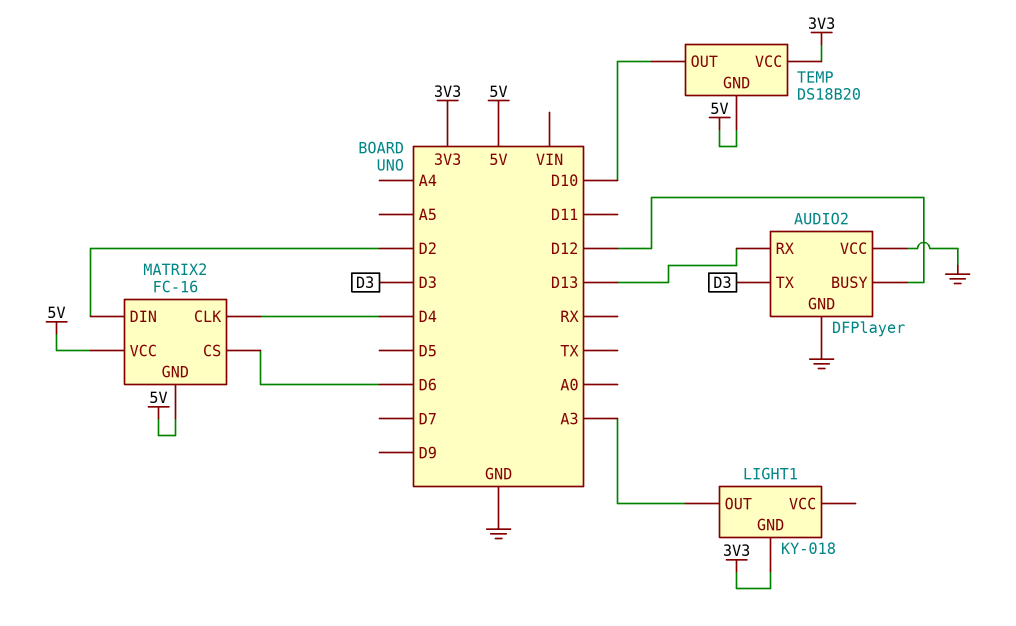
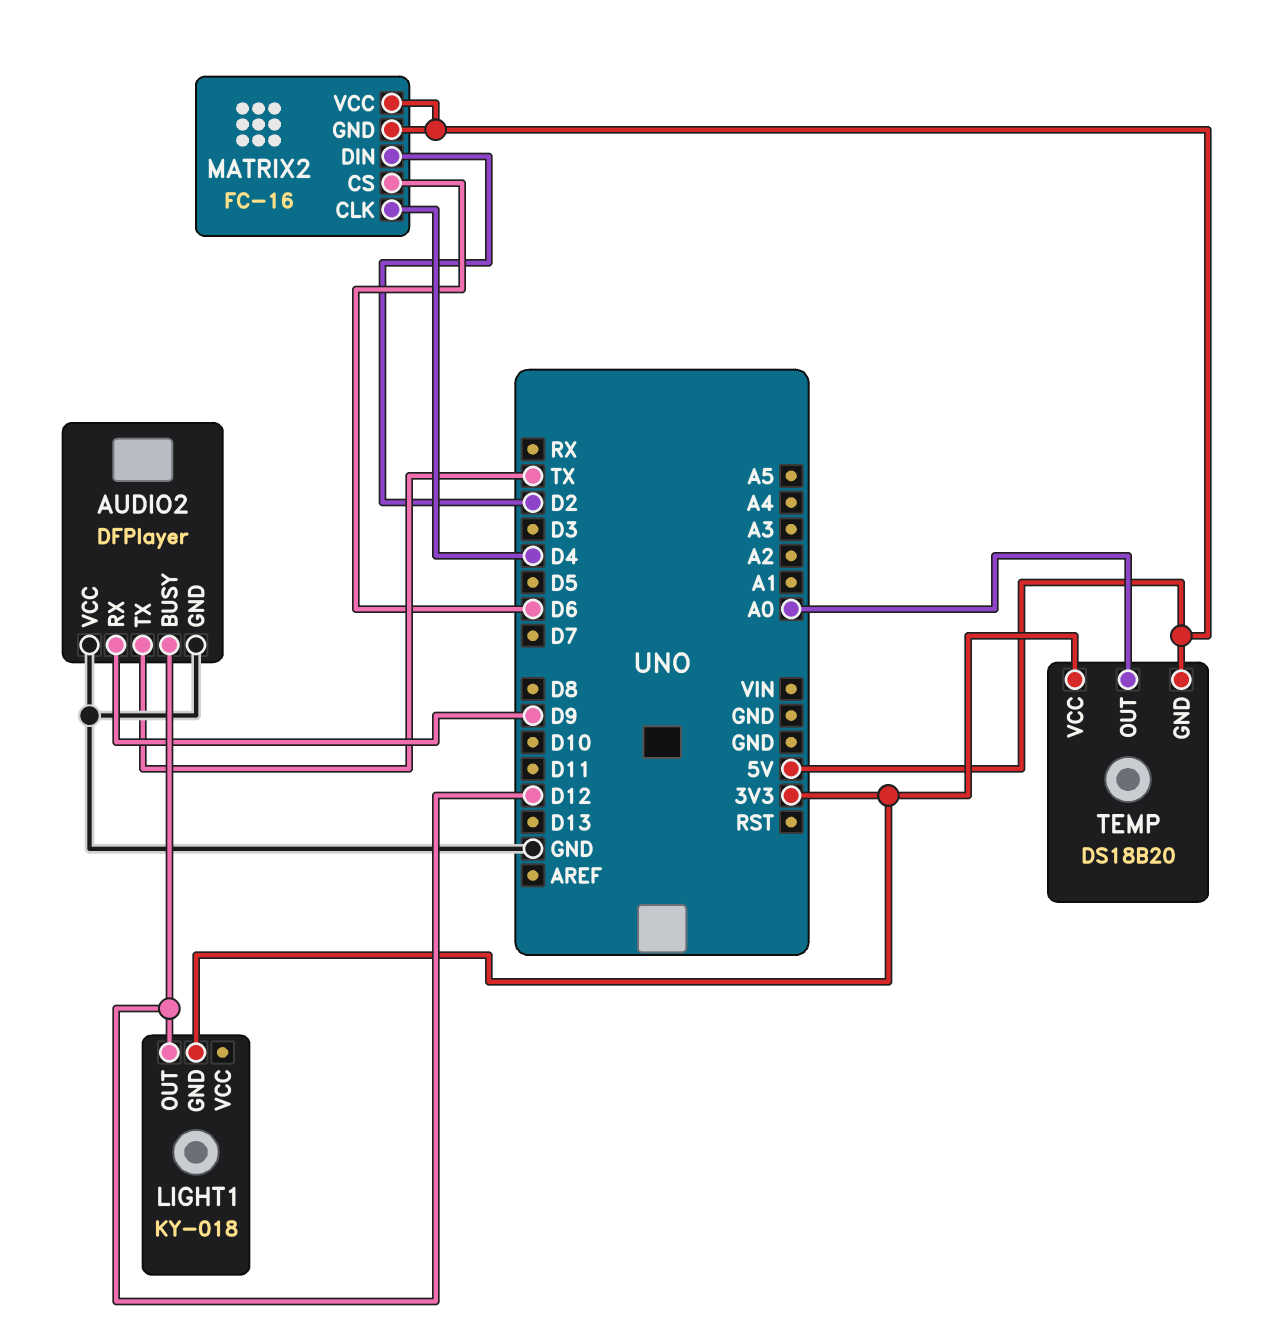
AUDIO2 pin RX: D13 -> D9
AUDIO2 pin TX: D3 -> TX
LIGHT1 pin OUT: A3 -> D12
TEMP pin OUT: D10 -> A0

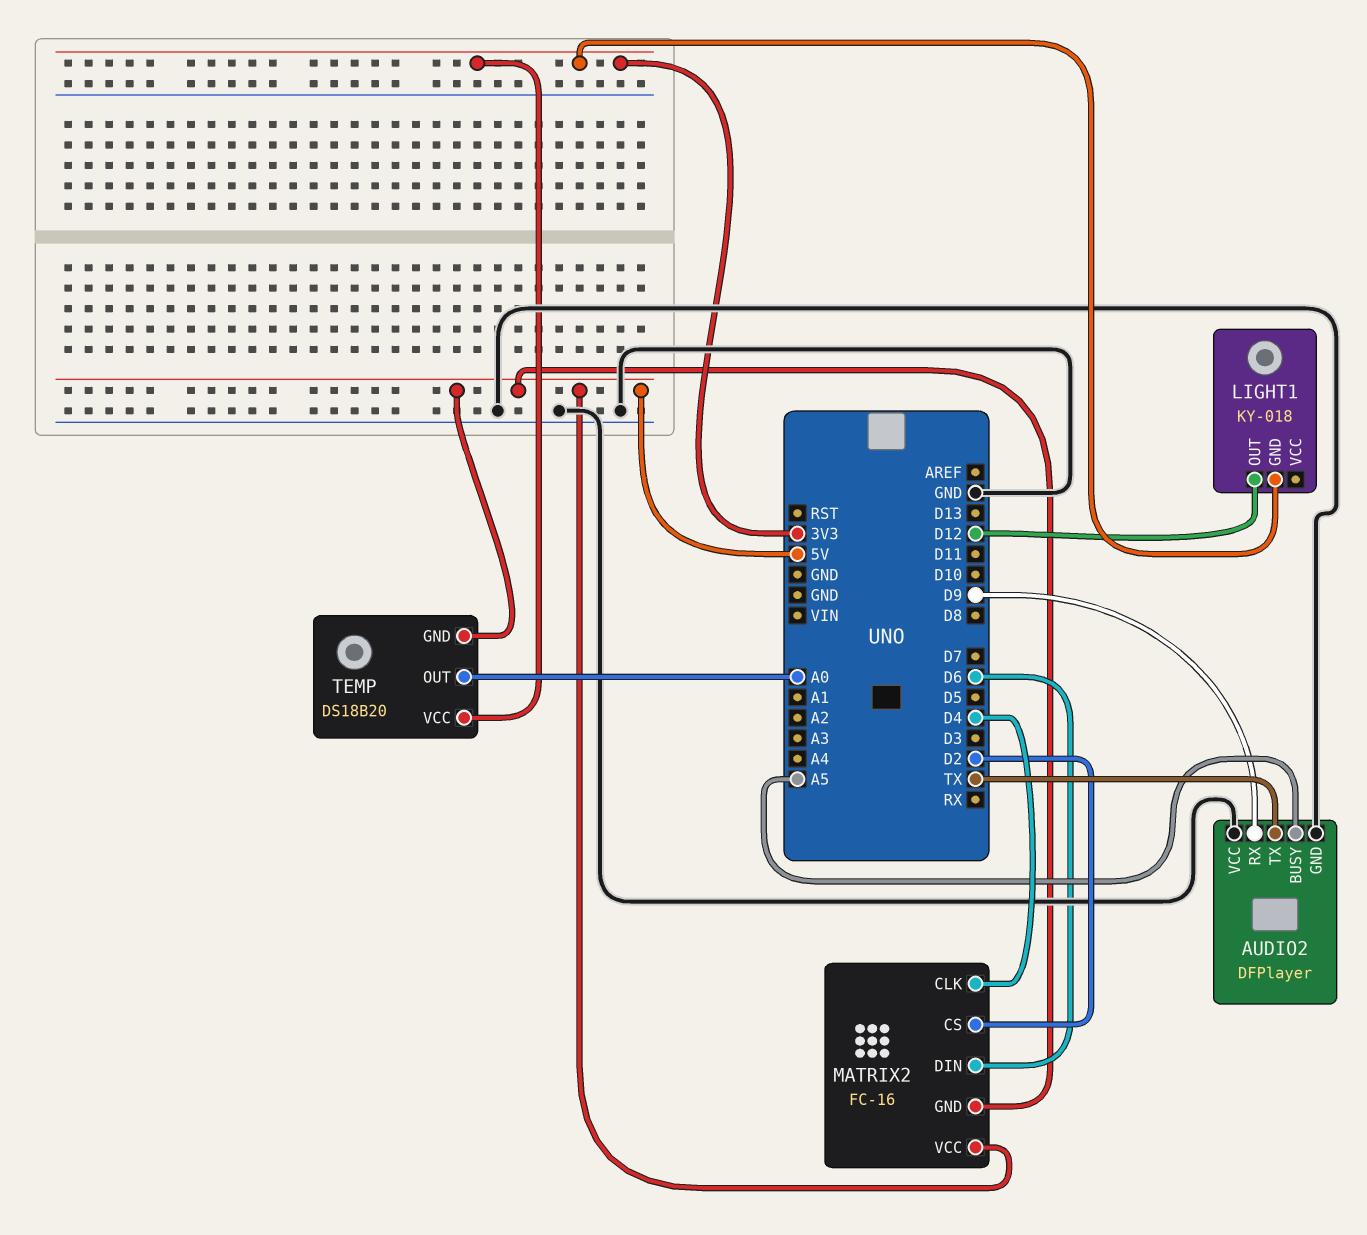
AUDIO2 pin BUSY: D12 -> A5
MATRIX2 pin CS: D6 -> D2
MATRIX2 pin DIN: D2 -> D6

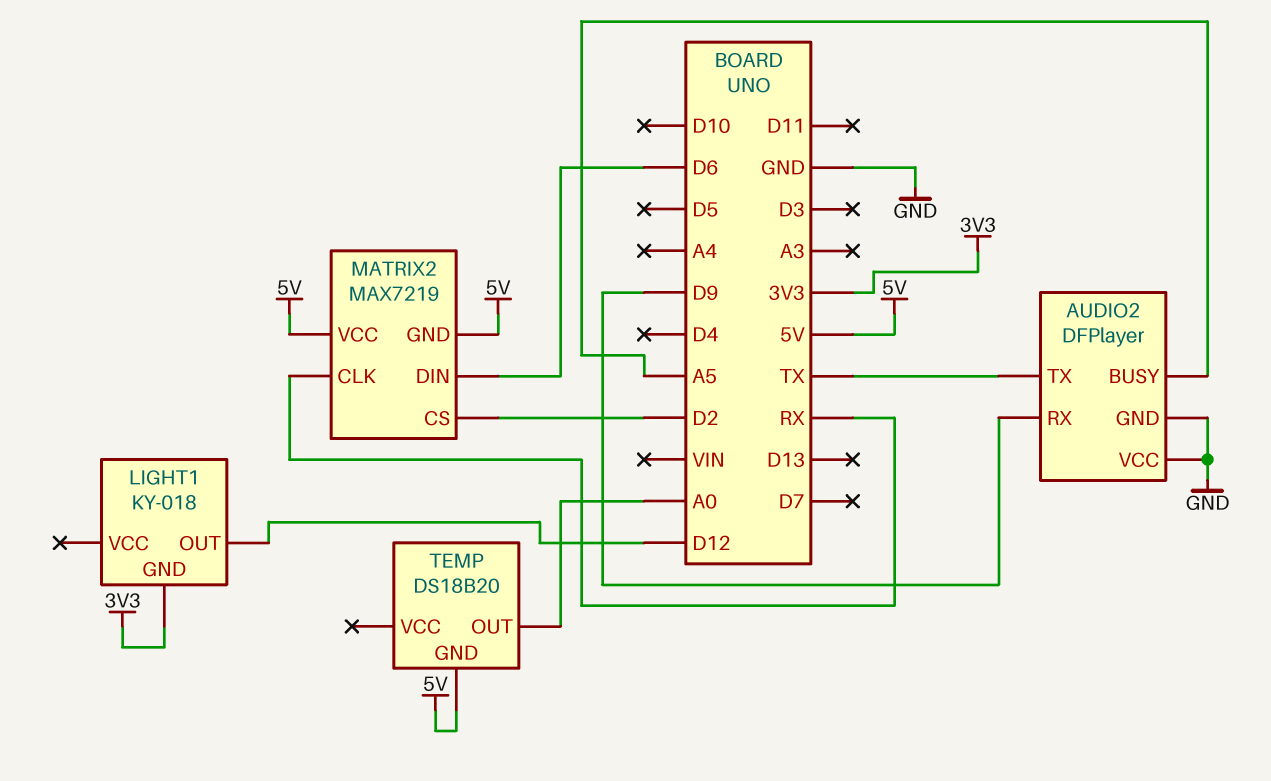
MATRIX2: FC-16 -> MAX7219
MATRIX2 pin CLK: D4 -> RX
TEMP pin VCC: 3V3 -> none

